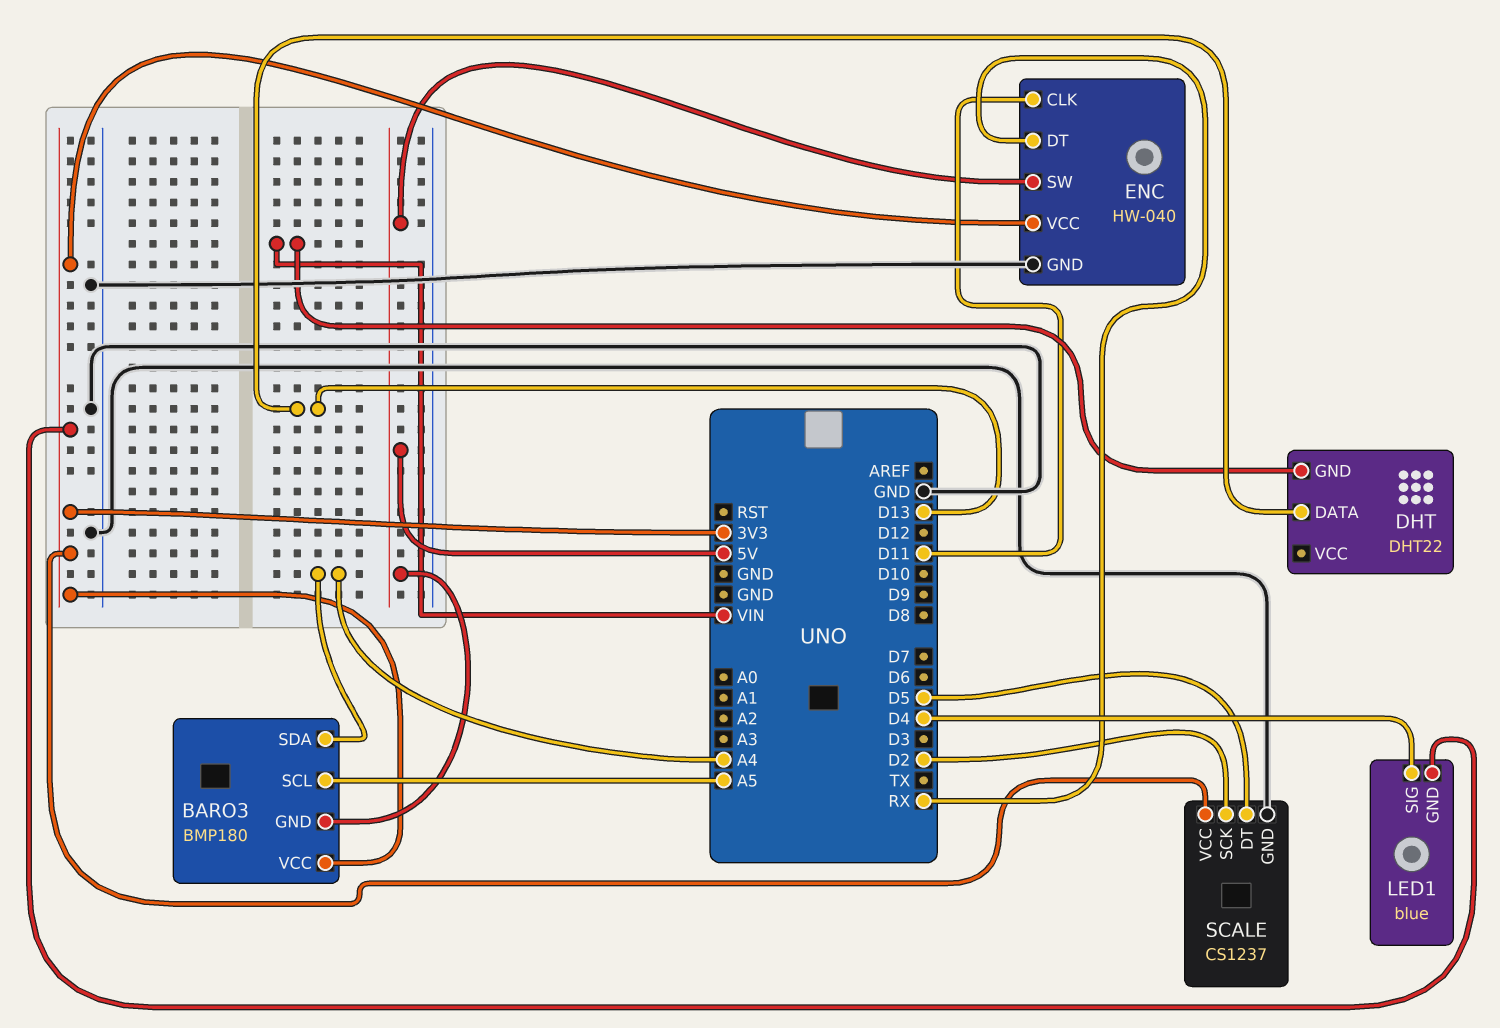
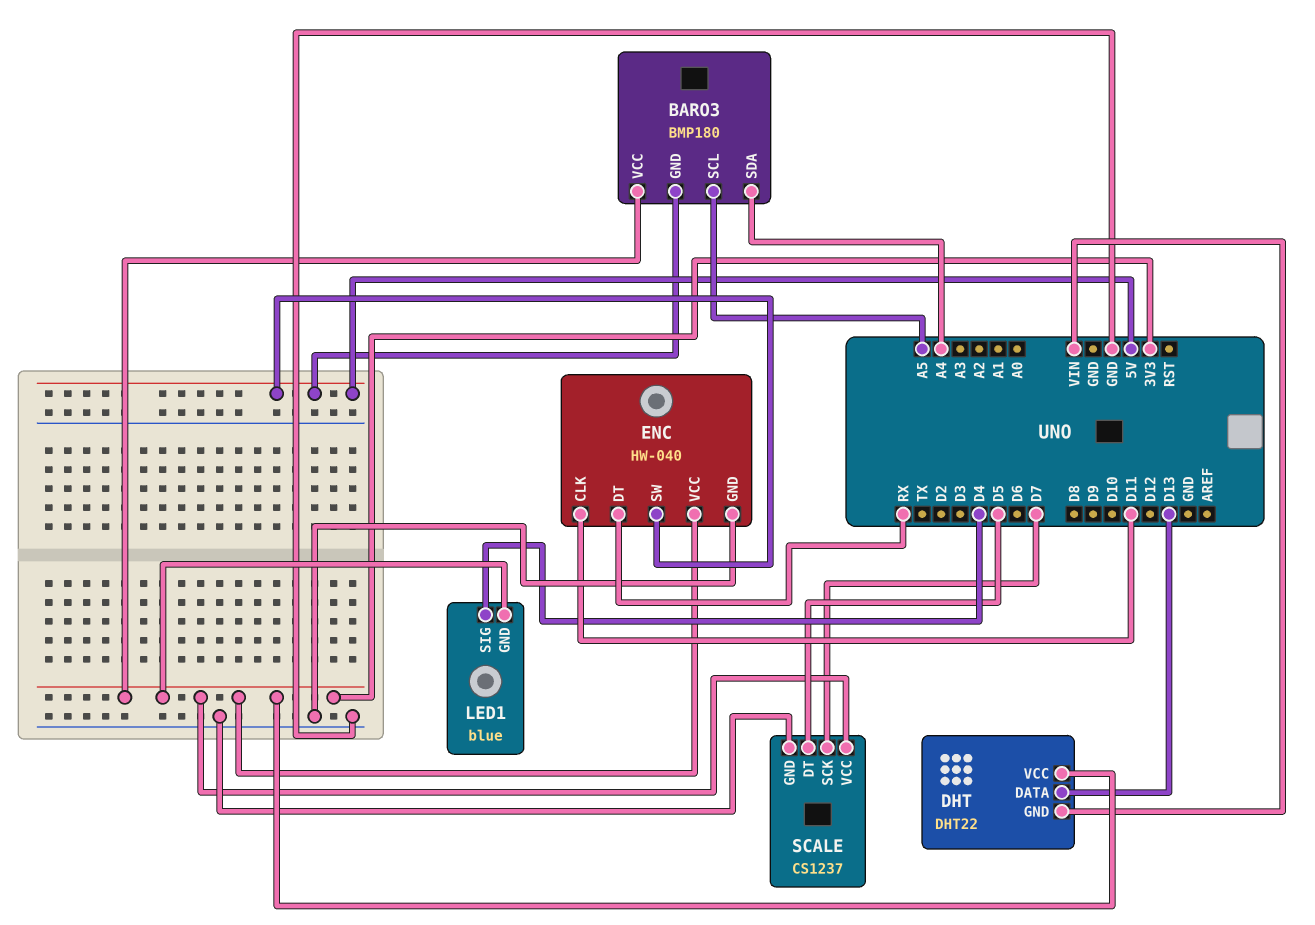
DHT pin VCC: none -> 3V3
SCALE pin SCK: D2 -> D7

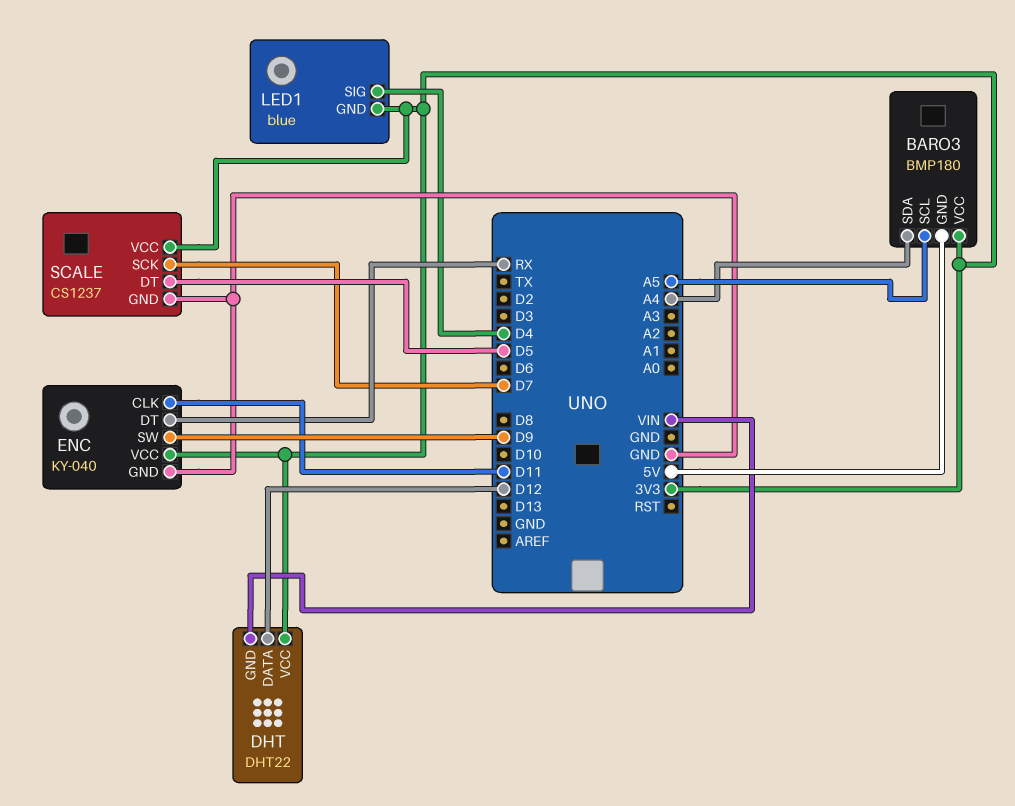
DHT pin DATA: D13 -> D12
ENC: HW-040 -> KY-040
ENC pin SW: 5V -> D9

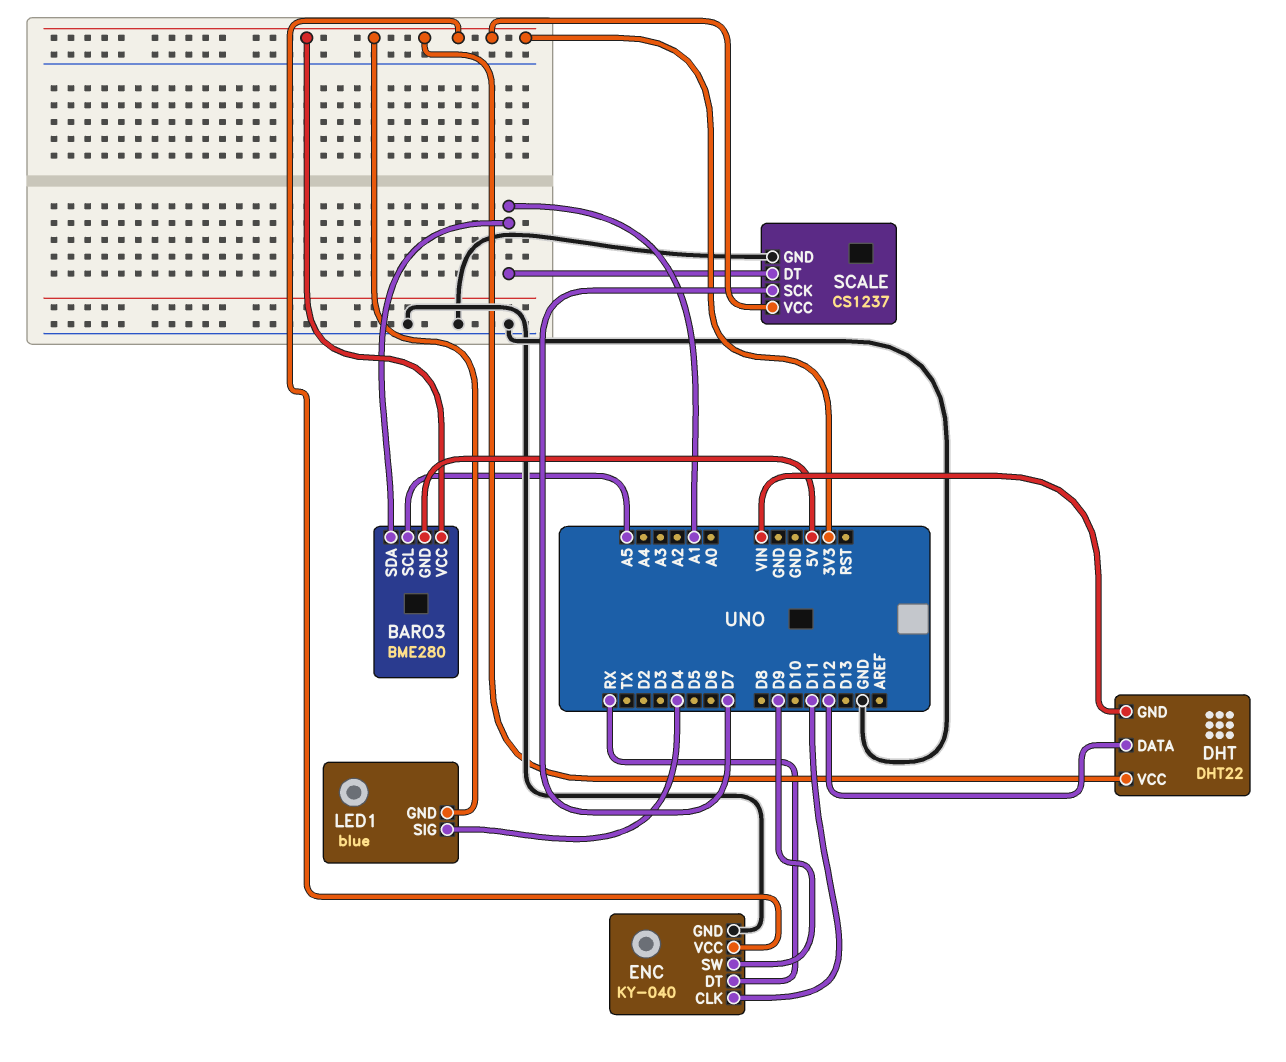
BARO3: BMP180 -> BME280
BARO3 pin SDA: A4 -> A1
SCALE pin DT: D5 -> A1

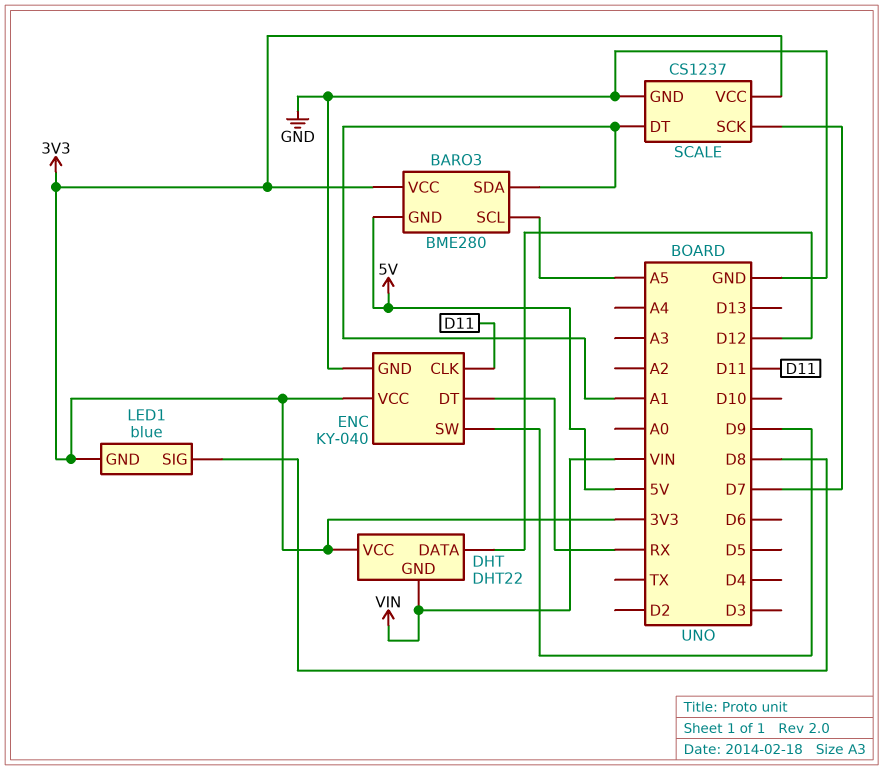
LED1 pin SIG: D4 -> D8

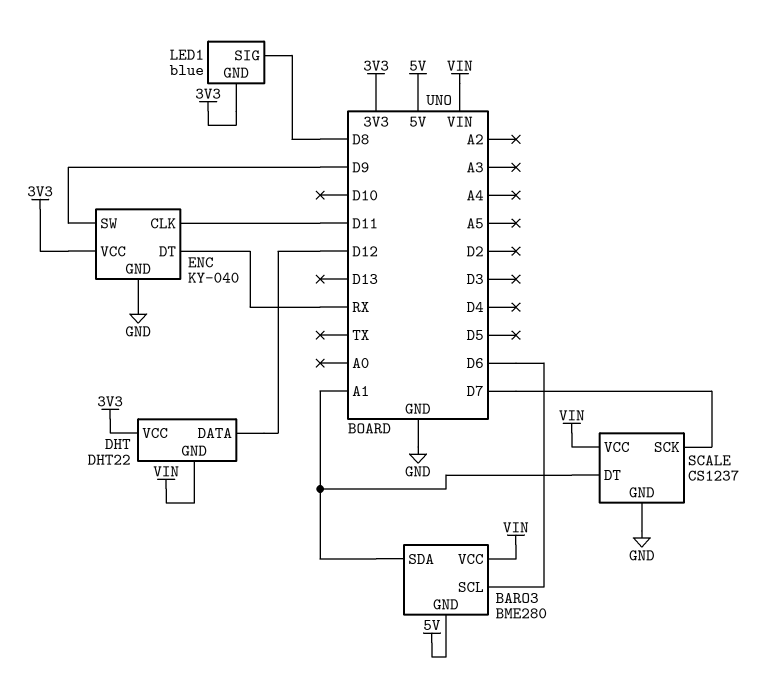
BARO3 pin SCL: A5 -> D6
BARO3 pin VCC: 3V3 -> VIN
SCALE pin VCC: 3V3 -> VIN

